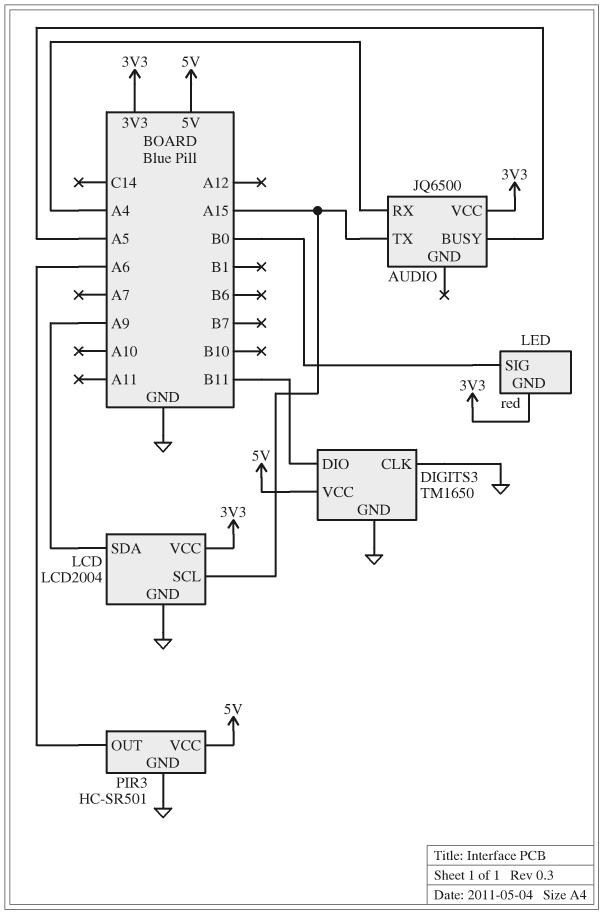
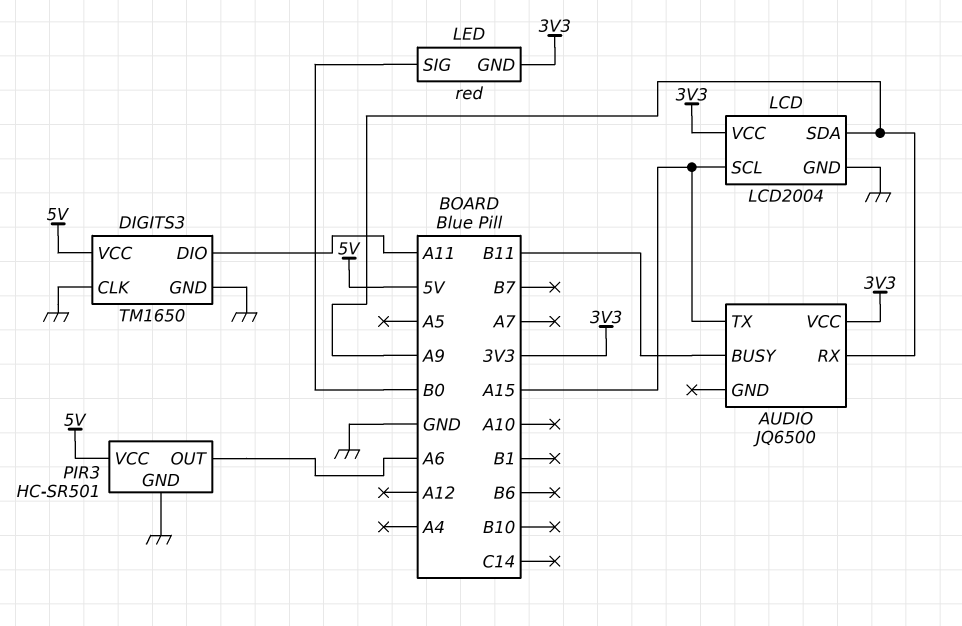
AUDIO pin BUSY: A5 -> B11
AUDIO pin RX: A4 -> A9
DIGITS3 pin DIO: B11 -> A11

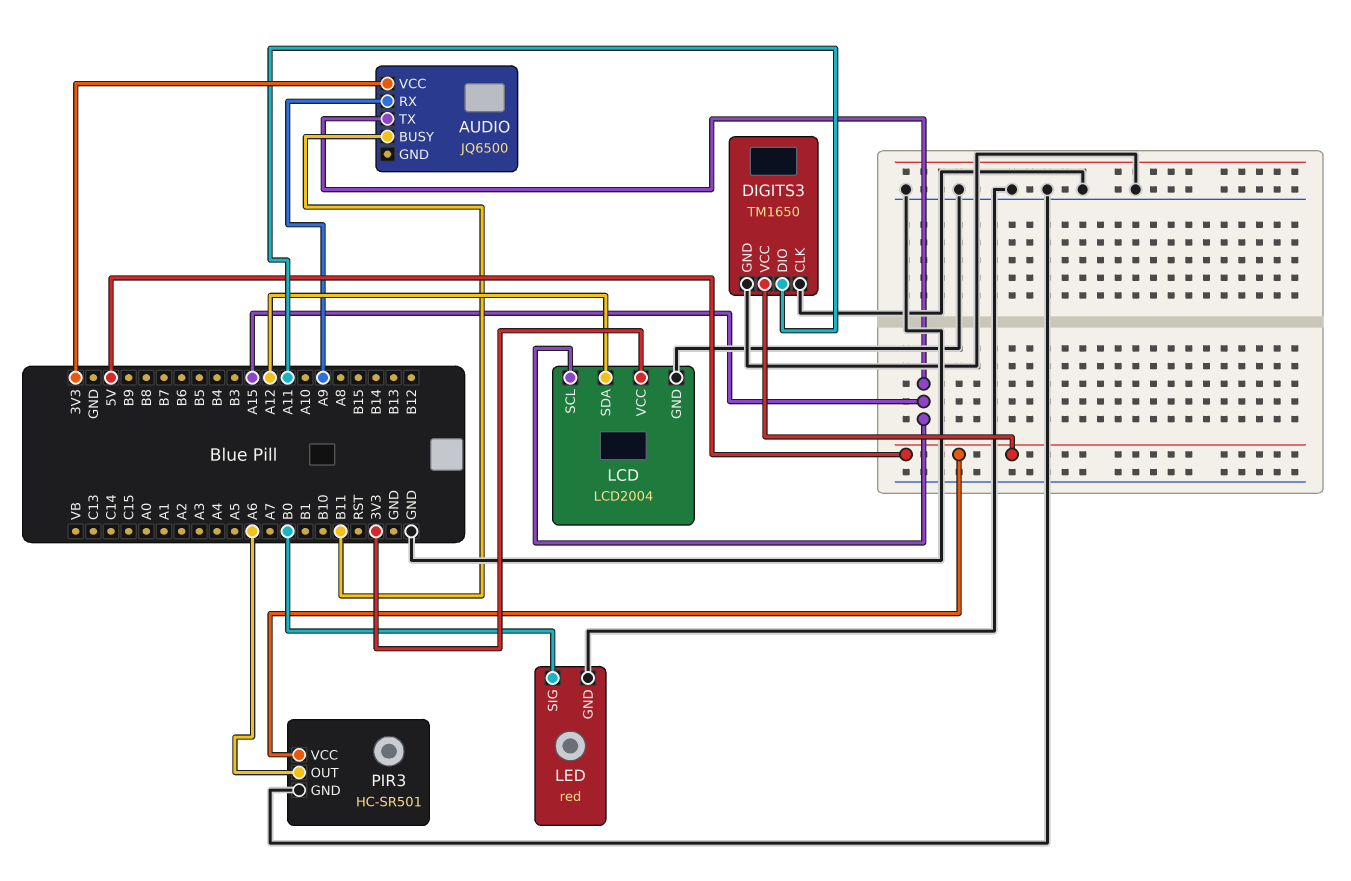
LCD pin SDA: A9 -> A12
LED pin GND: 3V3 -> GND

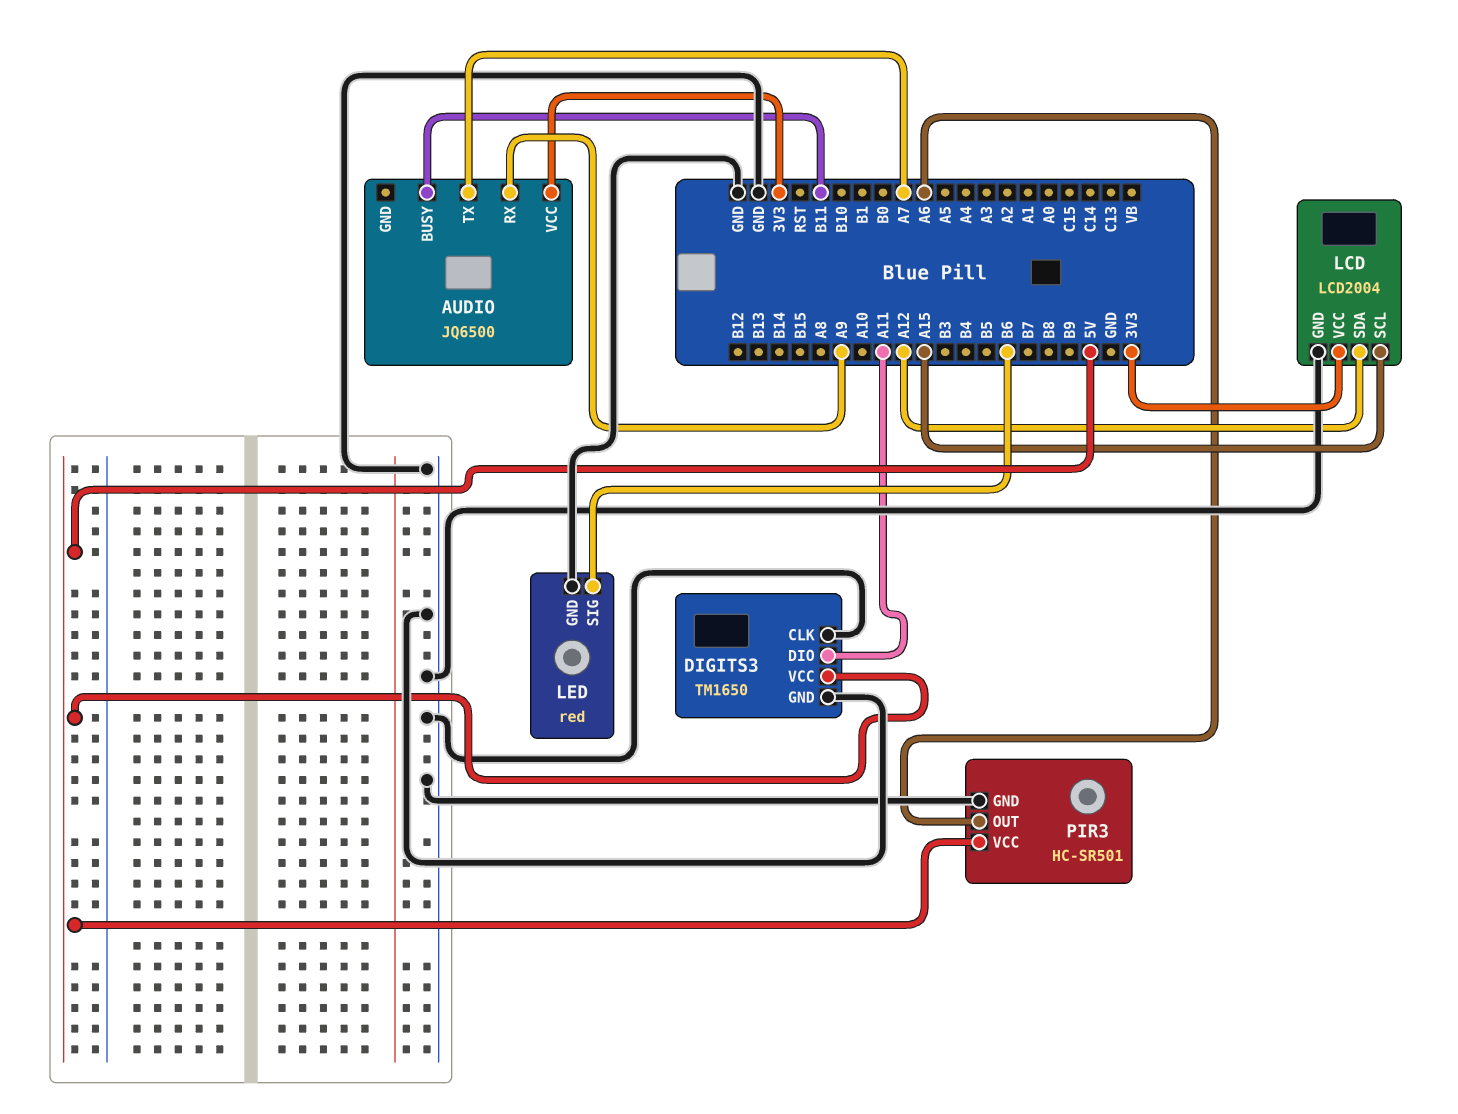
AUDIO pin TX: A15 -> A7
LED pin SIG: B0 -> B6

